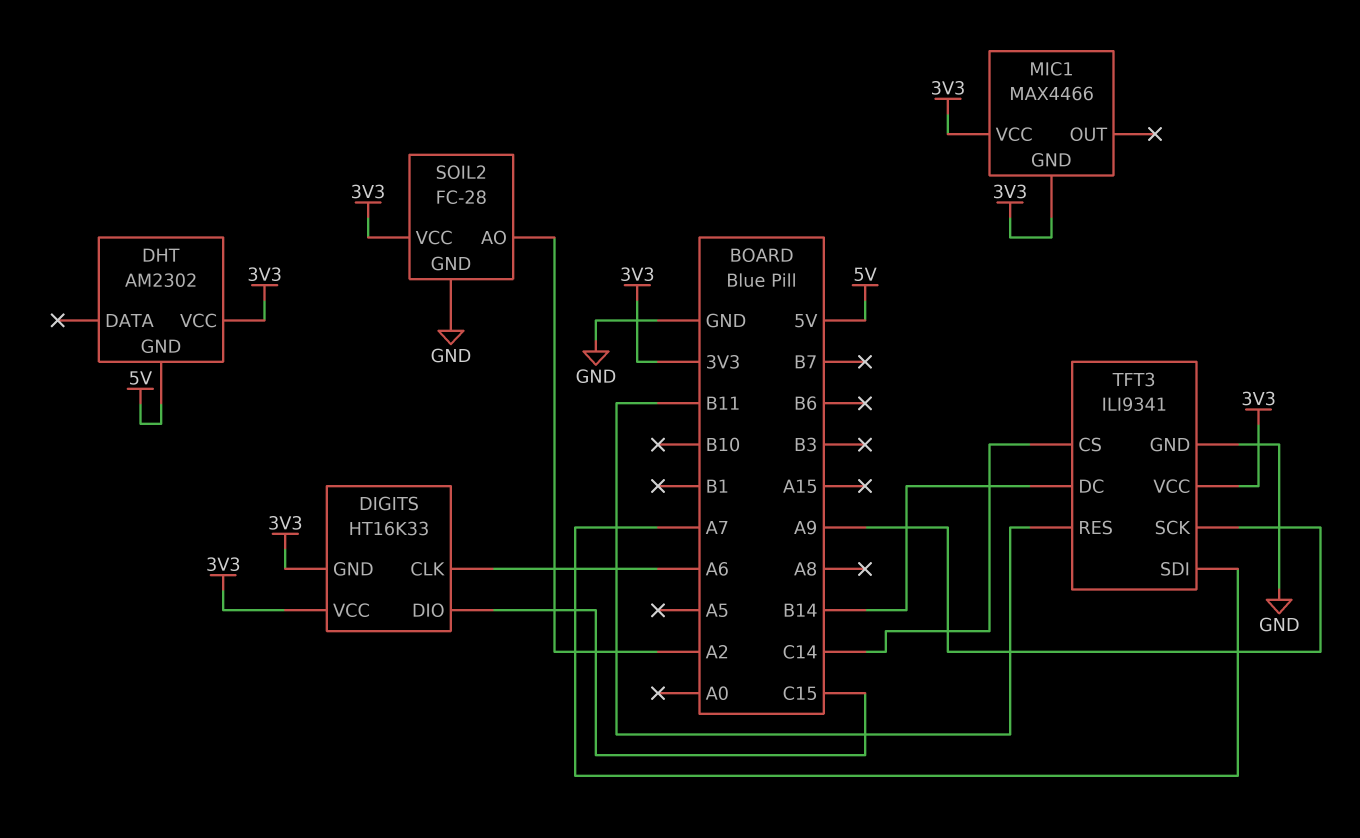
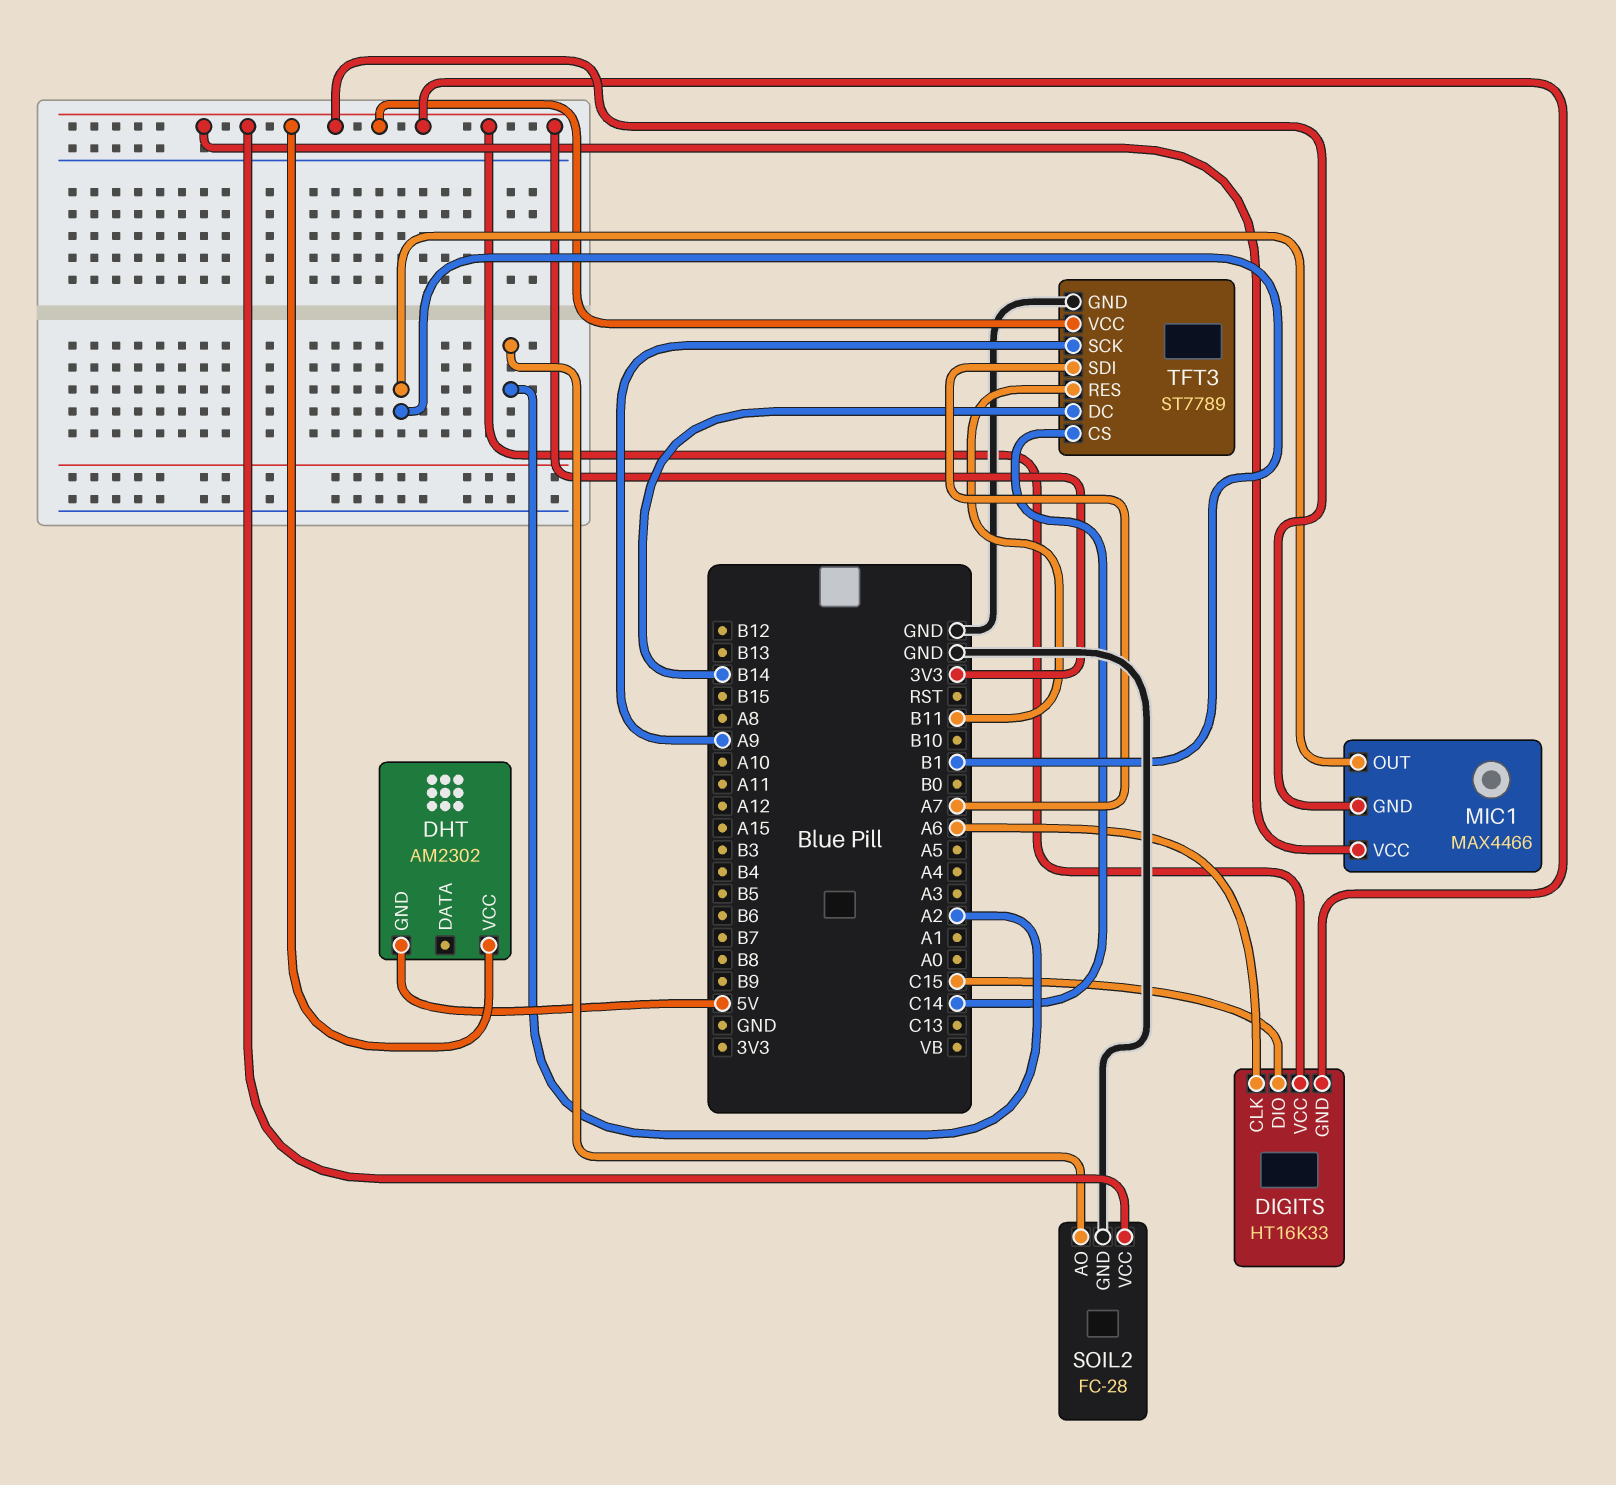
MIC1 pin OUT: none -> B1
TFT3: ILI9341 -> ST7789

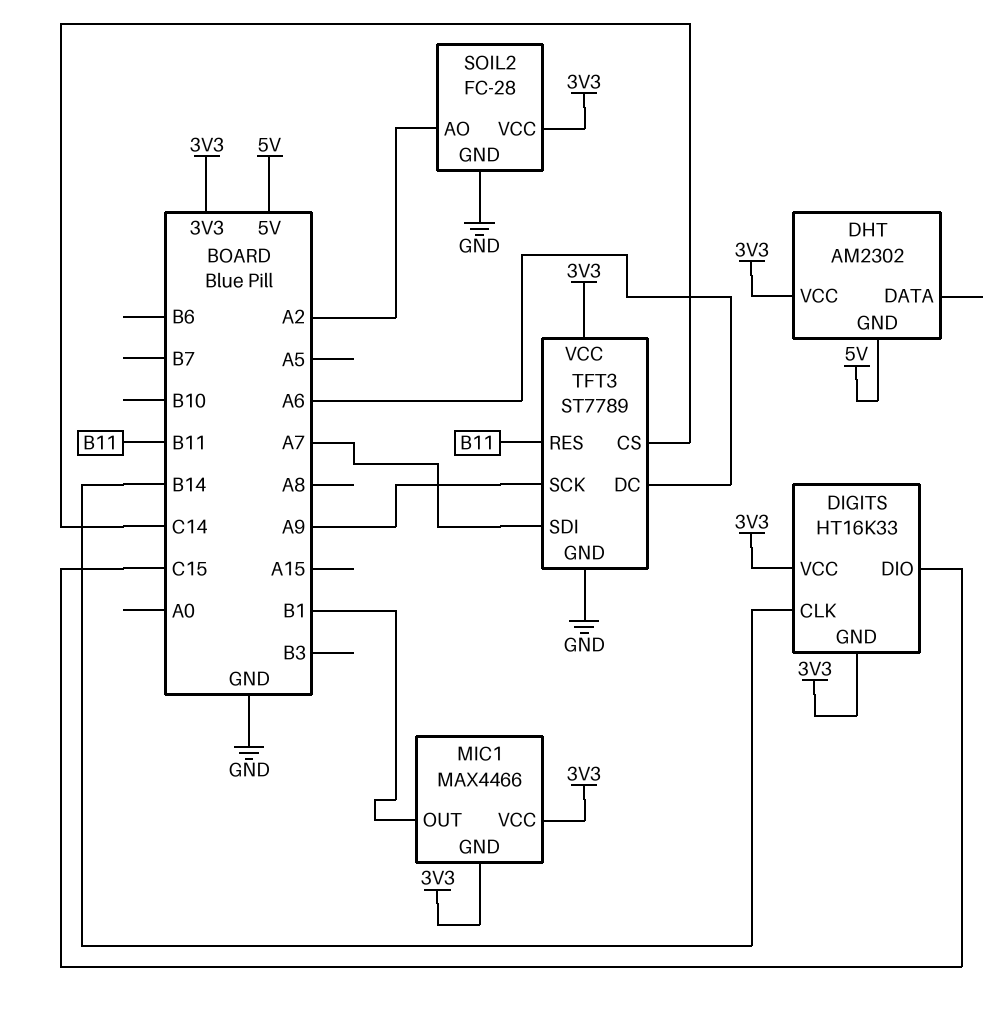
DIGITS pin CLK: A6 -> B14
TFT3 pin DC: B14 -> A6

